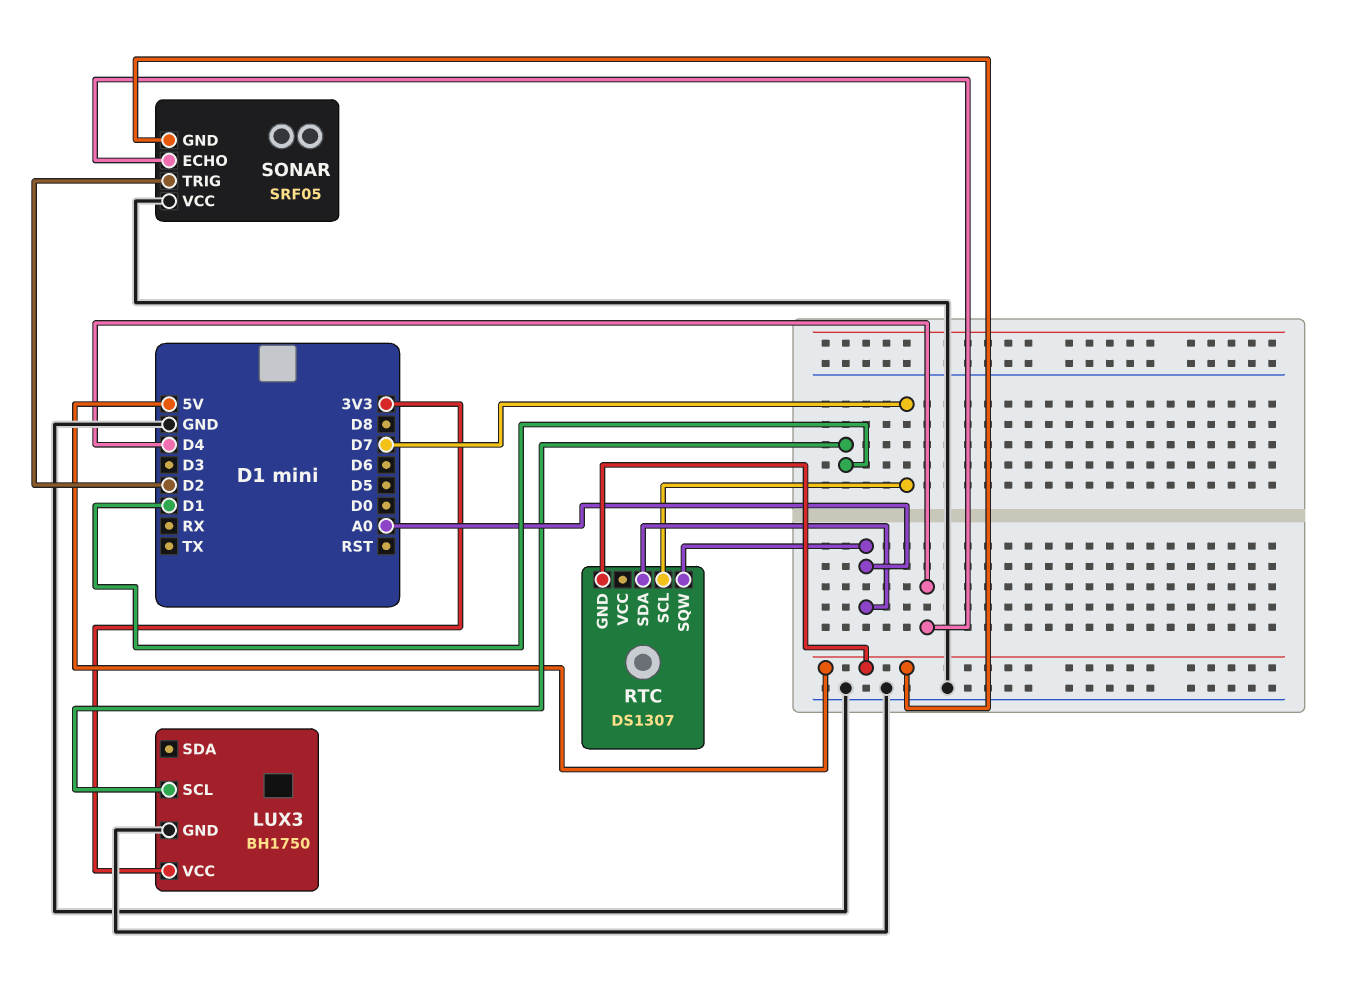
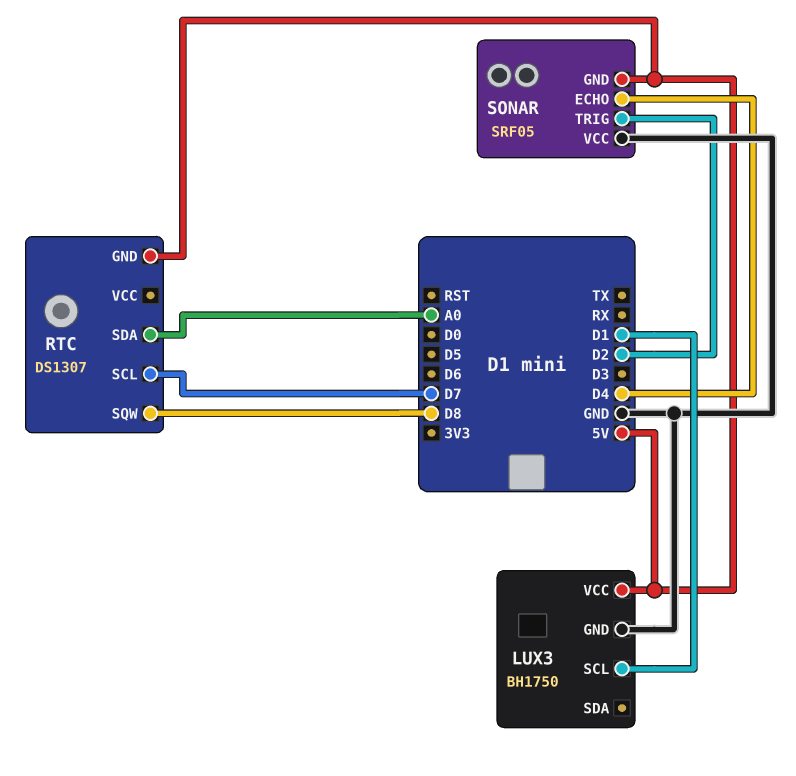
LUX3 pin VCC: 3V3 -> 5V
RTC pin SQW: A0 -> D8

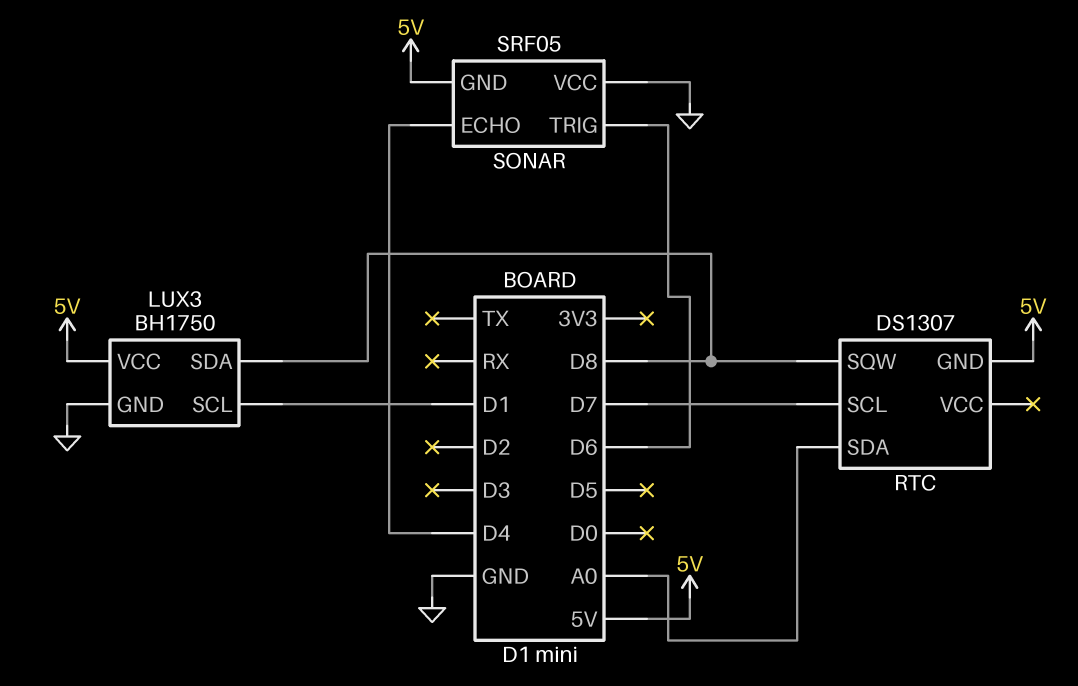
LUX3 pin SDA: none -> D8
SONAR pin TRIG: D2 -> D6

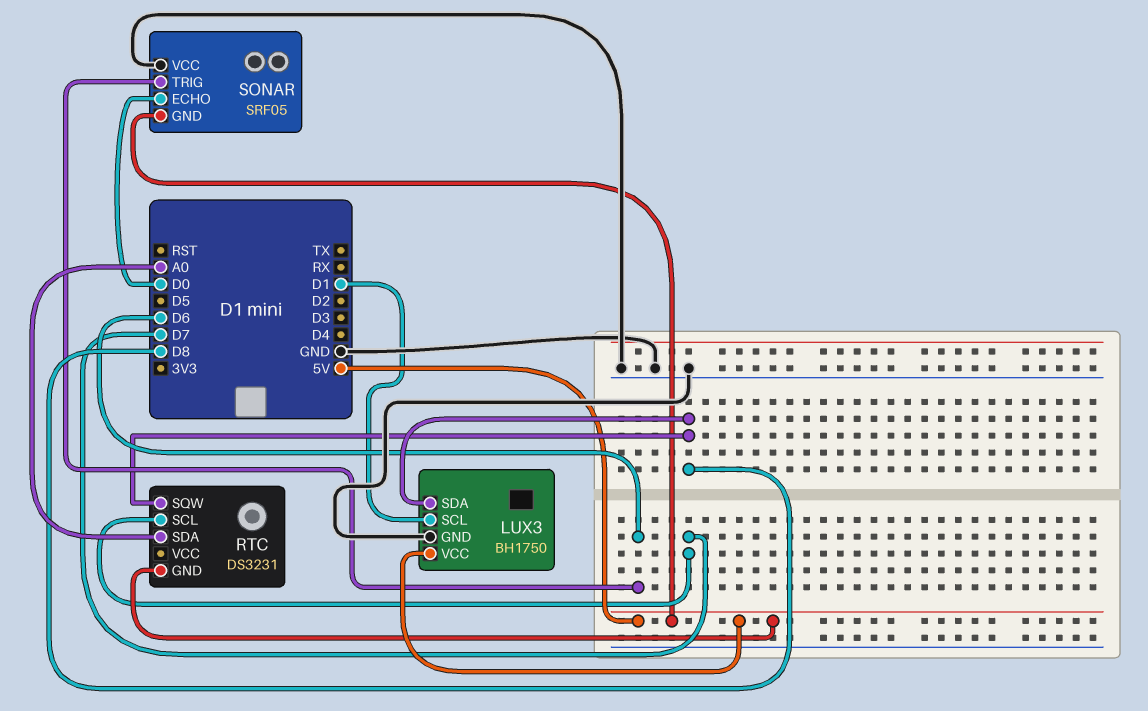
RTC: DS1307 -> DS3231
SONAR pin ECHO: D4 -> D0

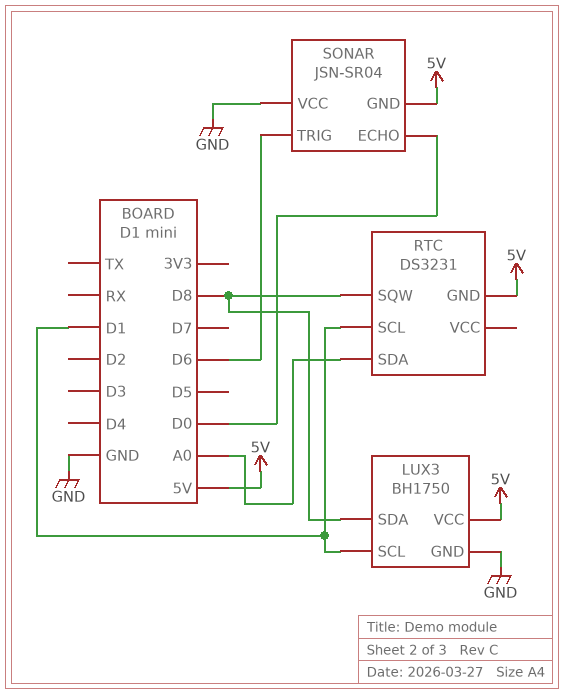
RTC pin SCL: D7 -> D1
SONAR: SRF05 -> JSN-SR04

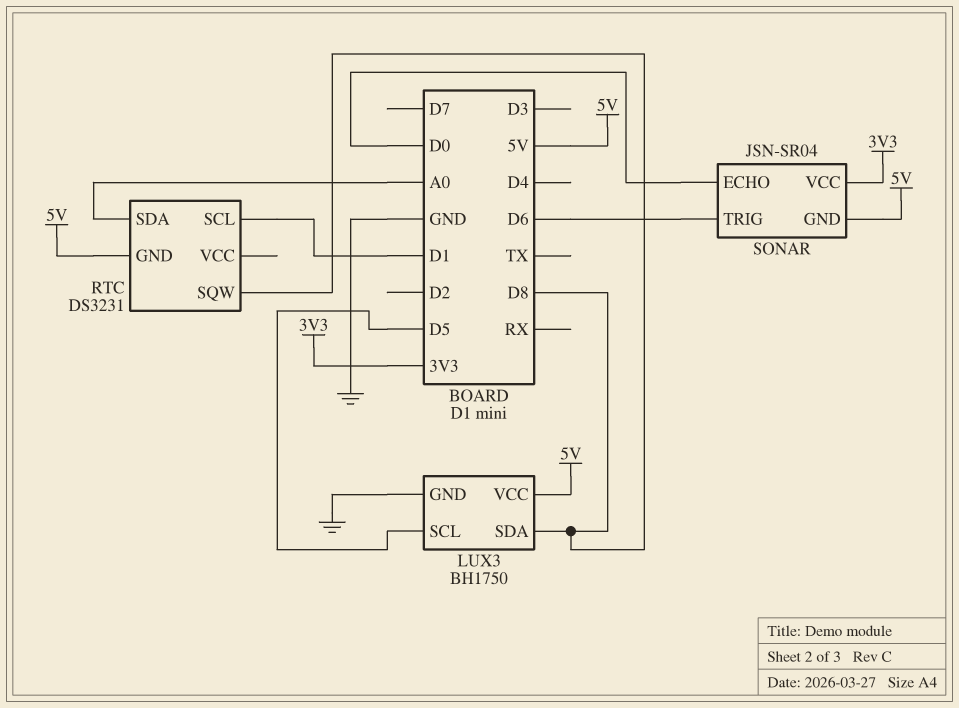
LUX3 pin SCL: D1 -> D5
SONAR pin VCC: GND -> 3V3

